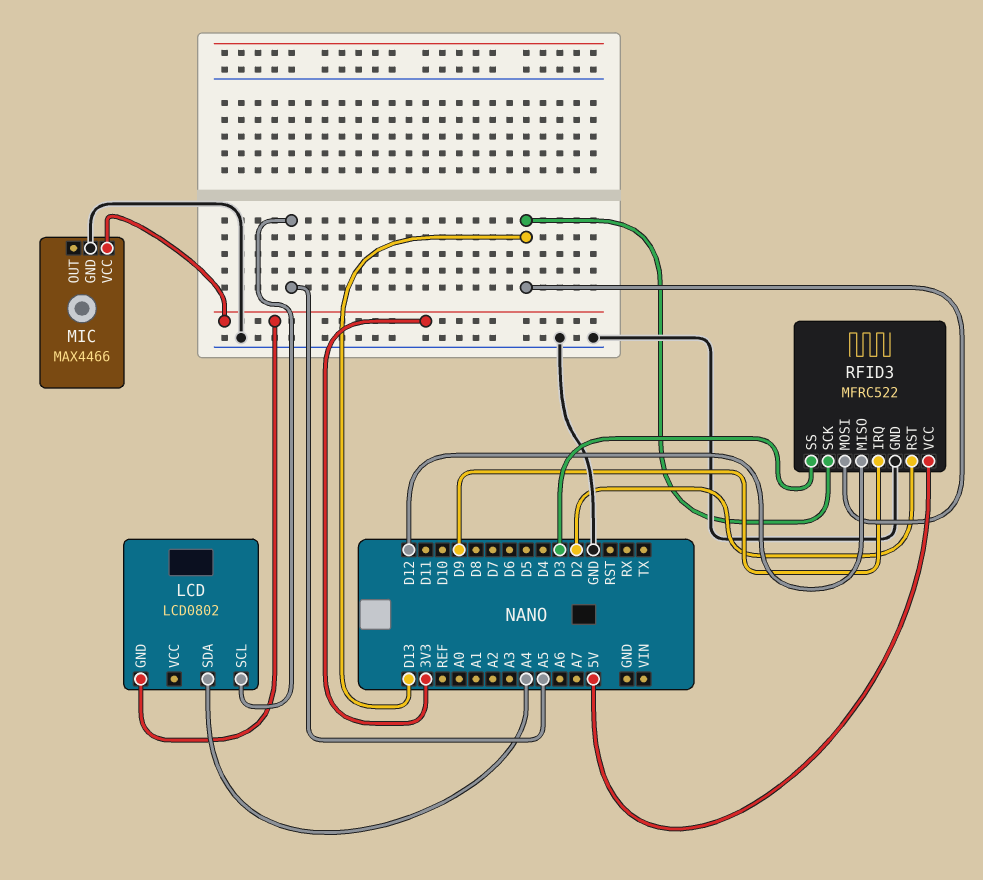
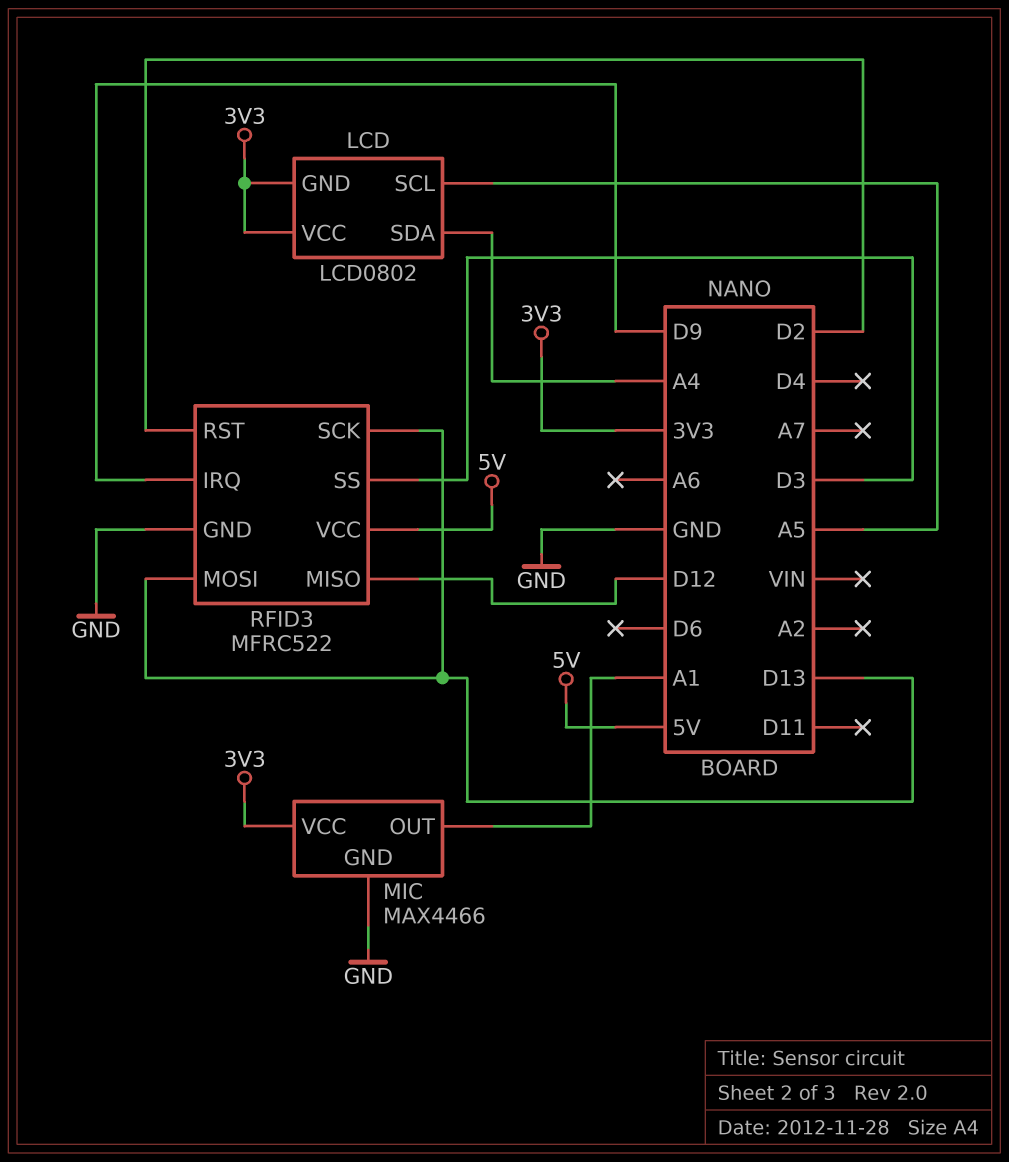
LCD pin VCC: none -> 3V3
MIC pin OUT: none -> A1

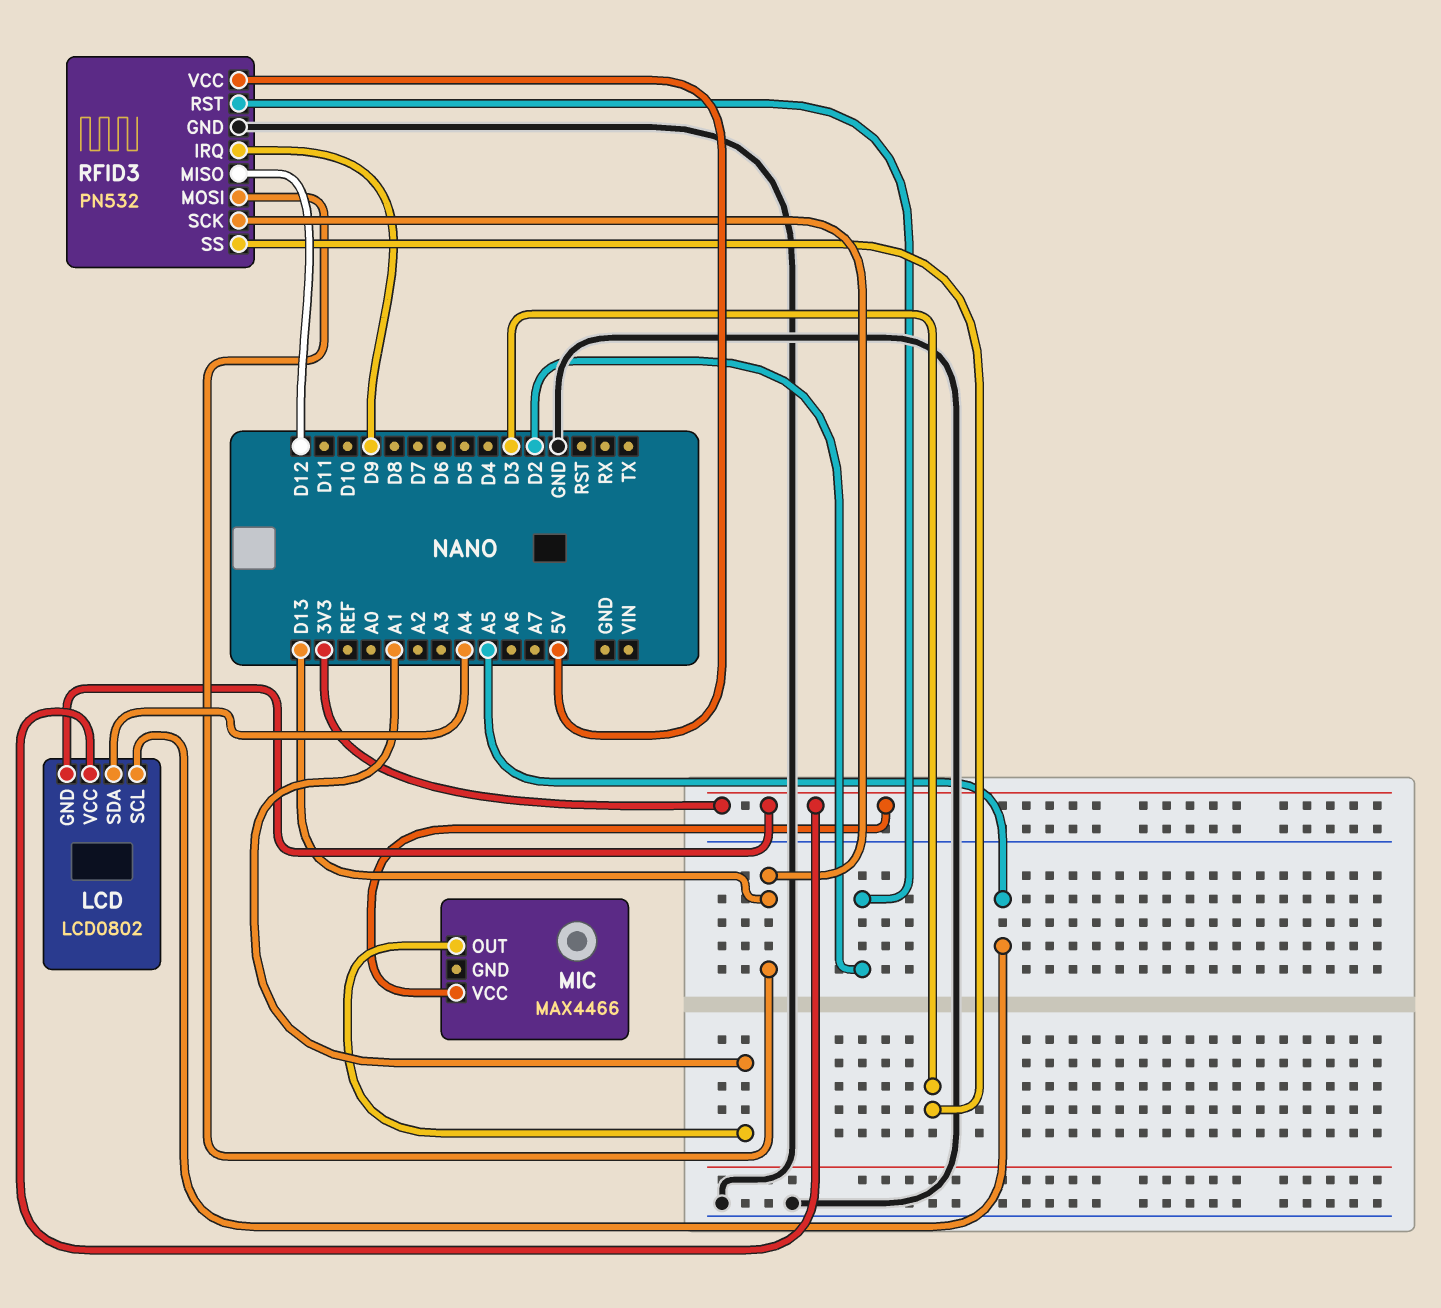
MIC pin GND: GND -> none
RFID3: MFRC522 -> PN532

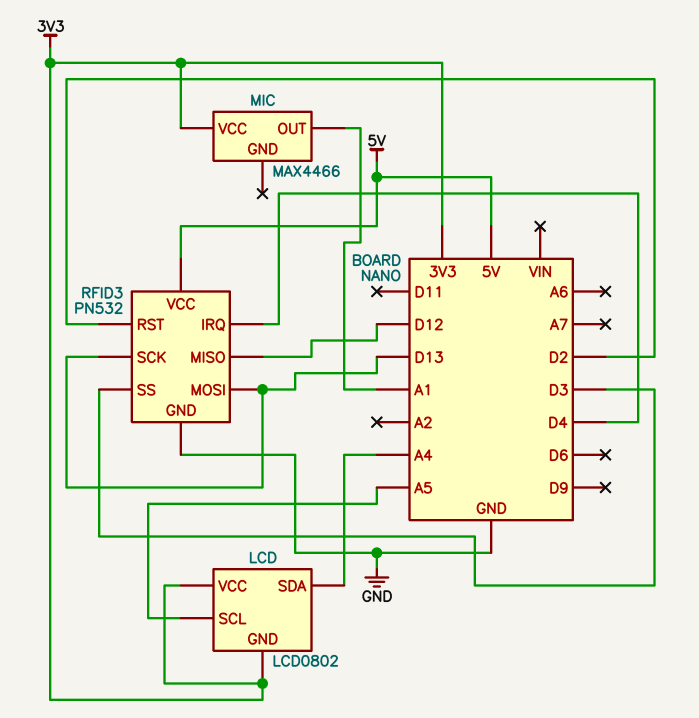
RFID3 pin IRQ: D9 -> D4

